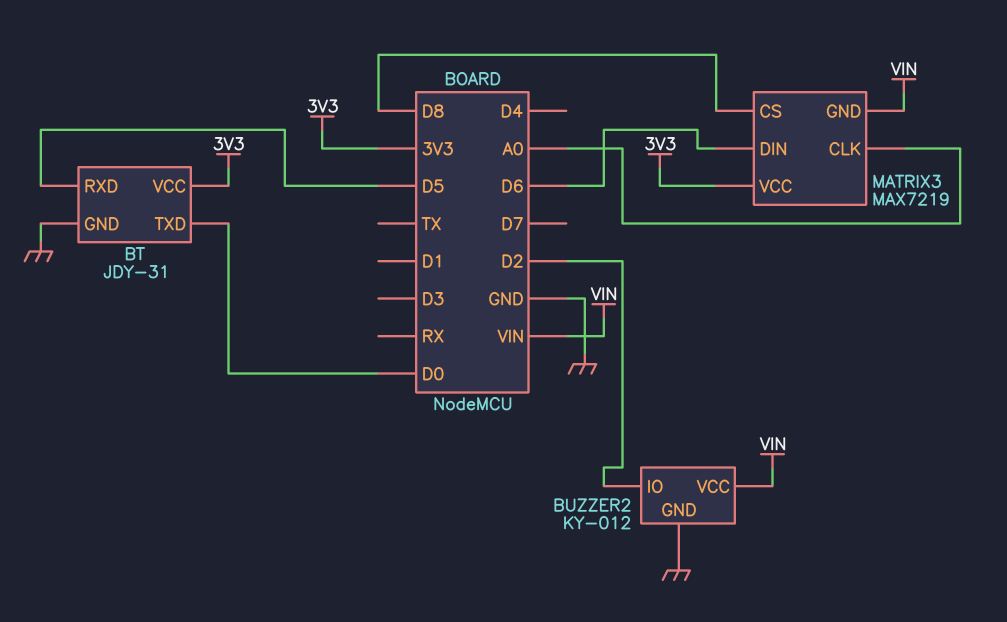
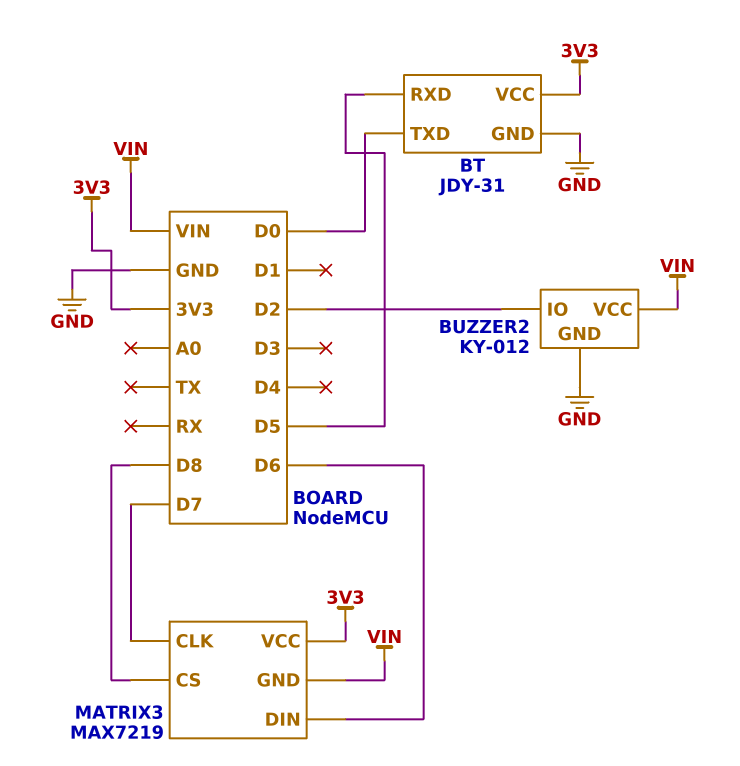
MATRIX3 pin CLK: A0 -> D7

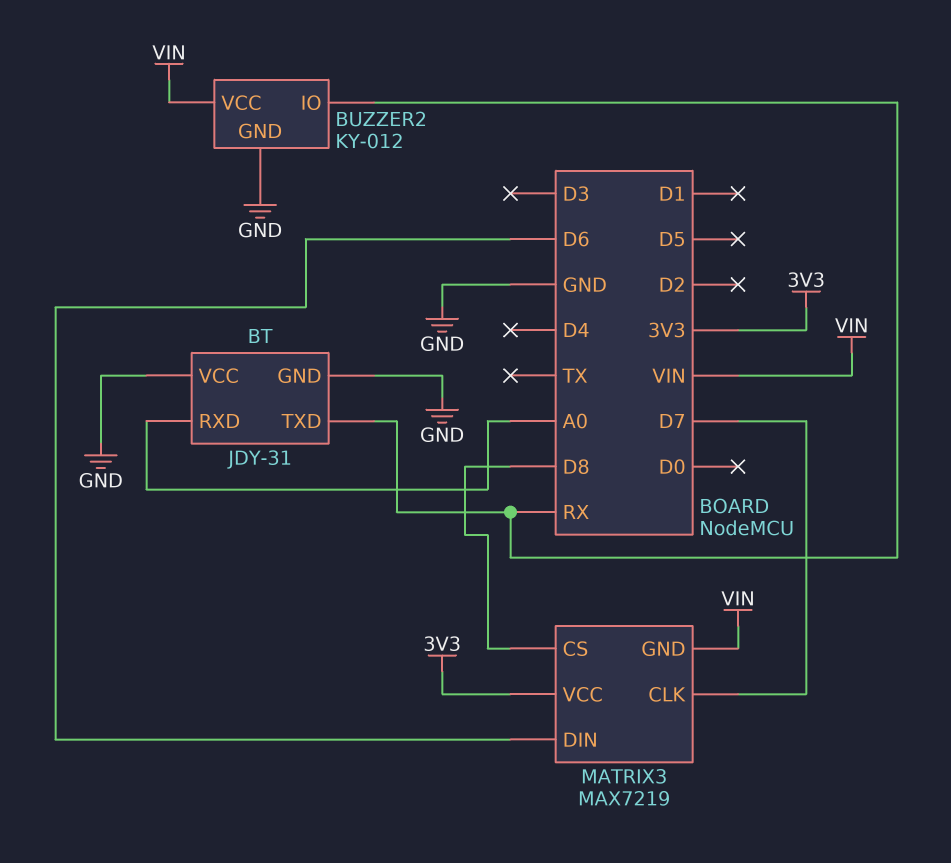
BT pin RXD: D5 -> A0
BT pin TXD: D0 -> RX
BT pin VCC: 3V3 -> GND
BUZZER2 pin IO: D2 -> RX

